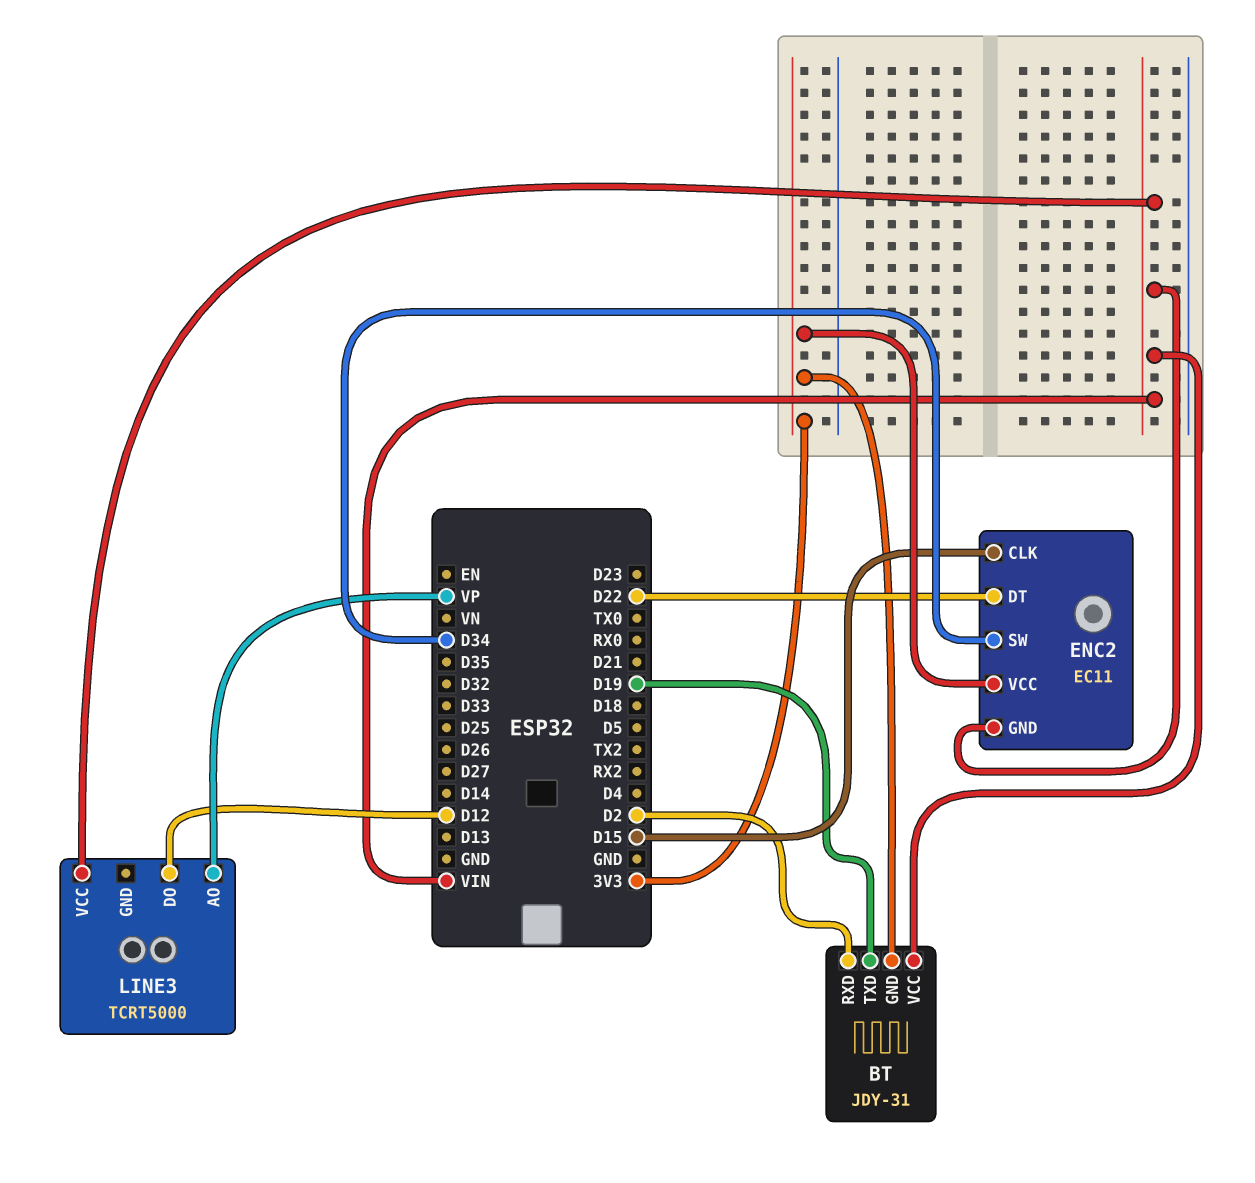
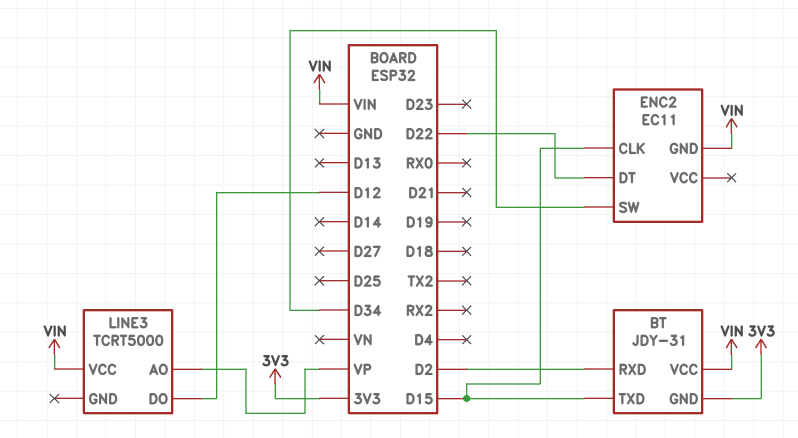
BT pin TXD: D19 -> D15
ENC2 pin VCC: 3V3 -> none

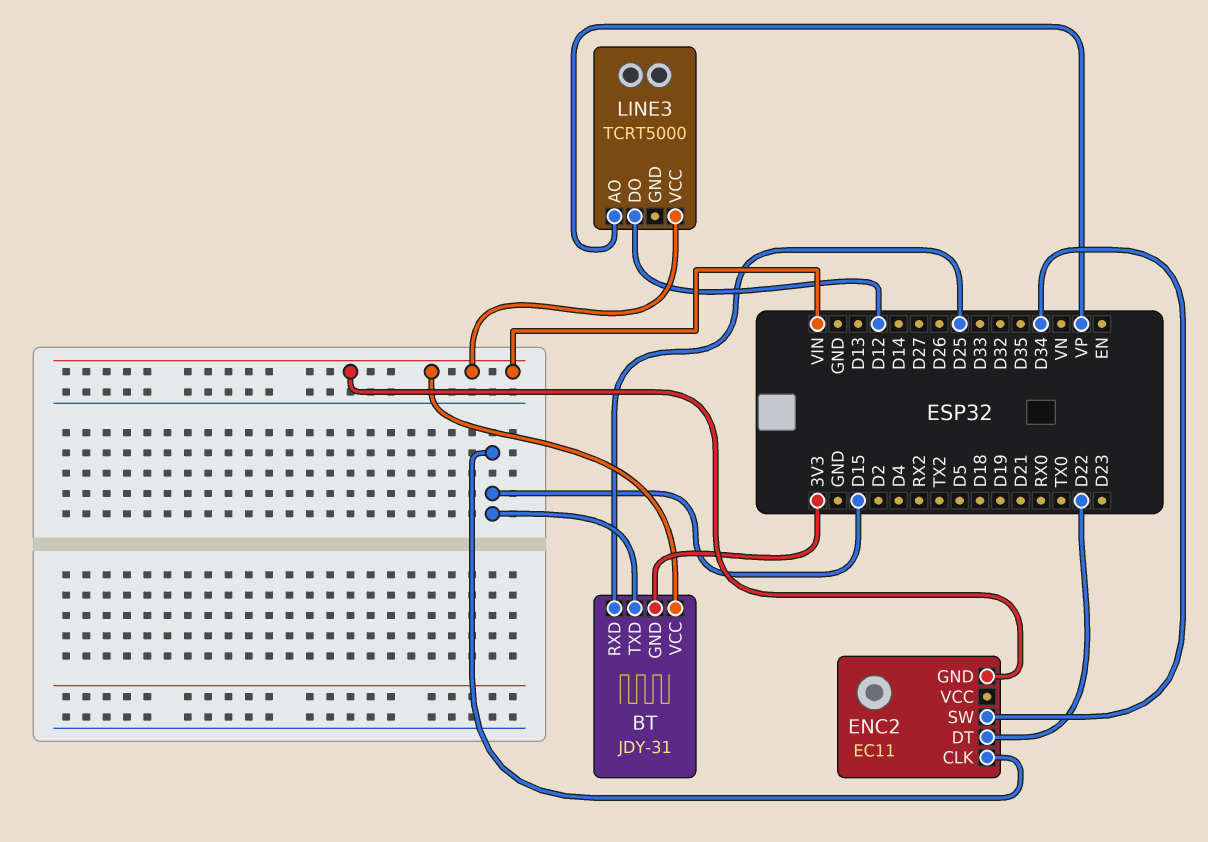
BT pin RXD: D2 -> D25

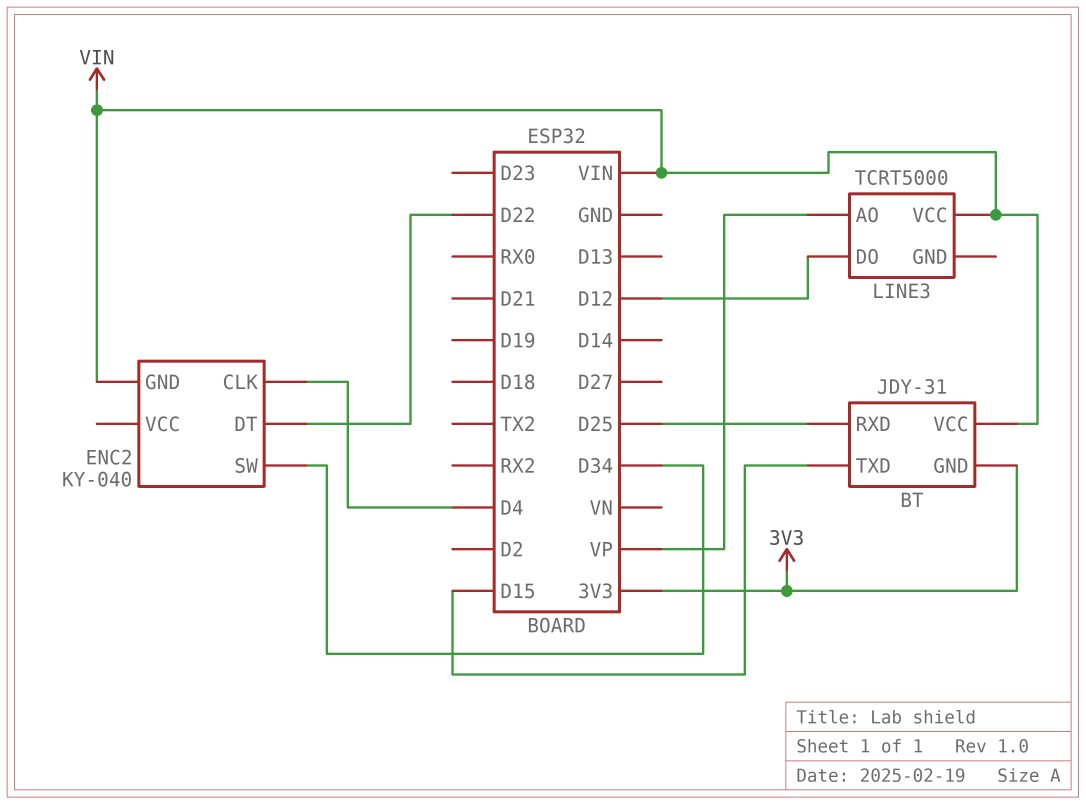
ENC2: EC11 -> KY-040
ENC2 pin CLK: D15 -> D4

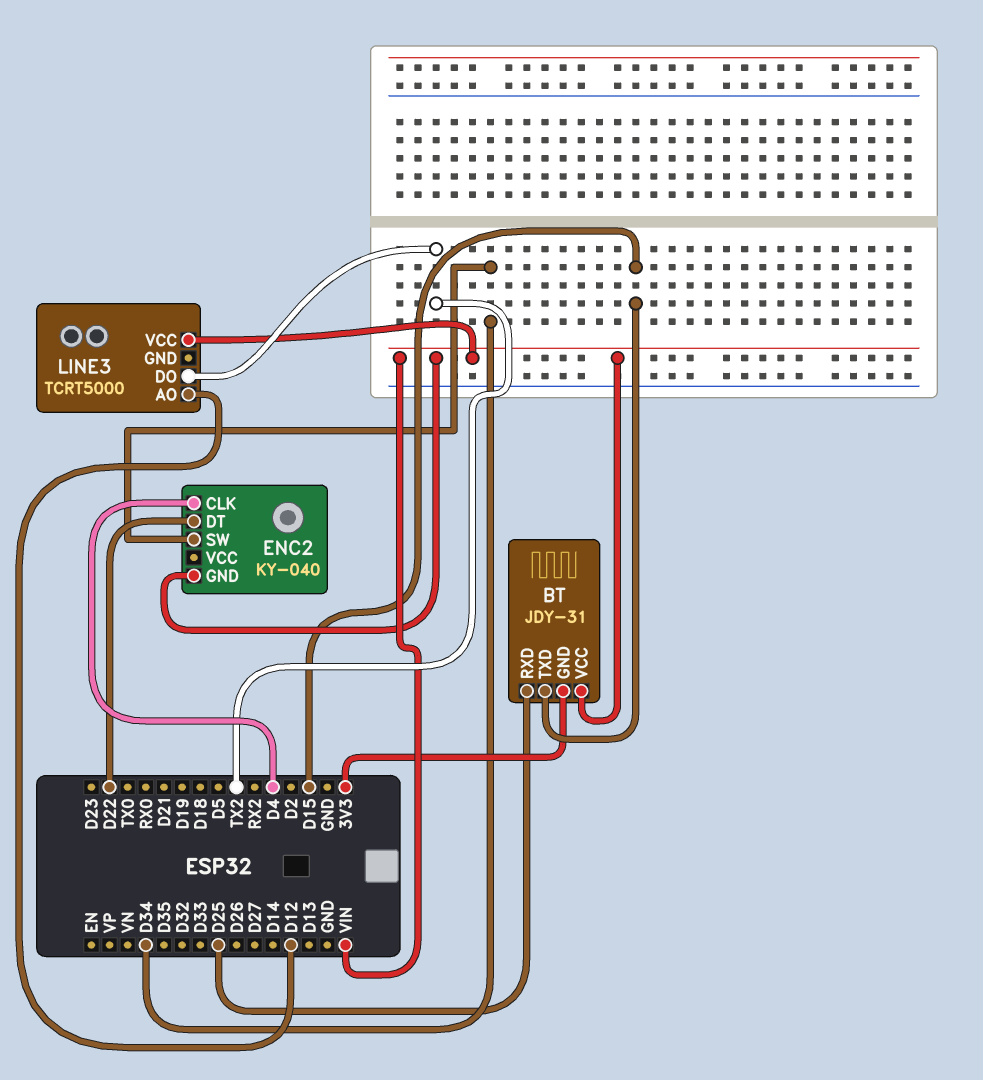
LINE3 pin AO: VP -> D12
LINE3 pin DO: D12 -> TX2

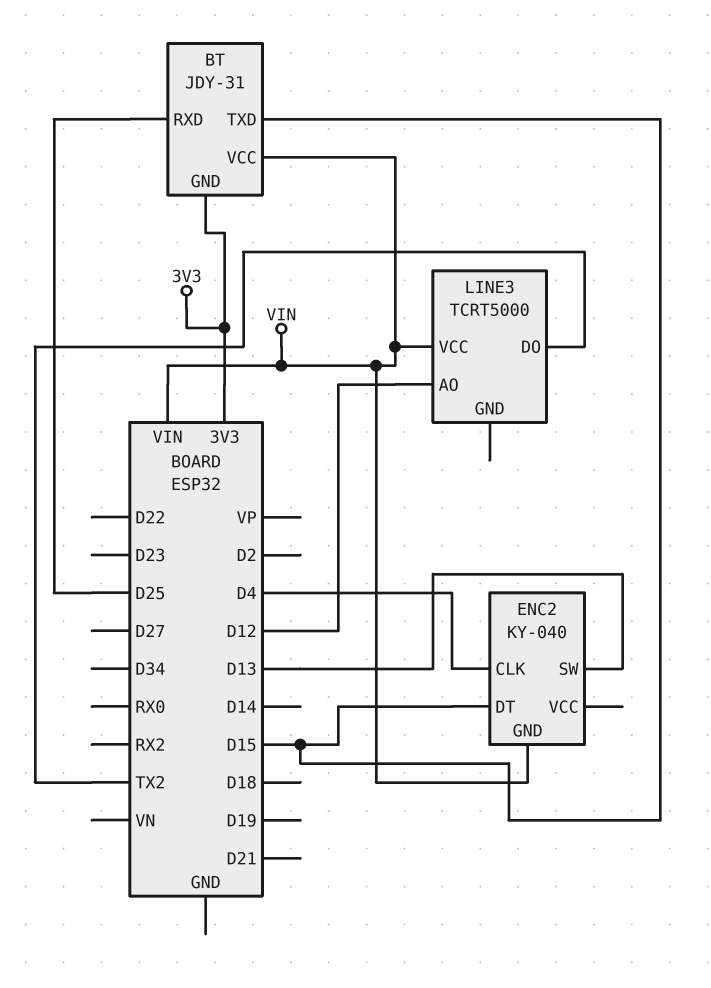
ENC2 pin DT: D22 -> D15
ENC2 pin SW: D34 -> D13

